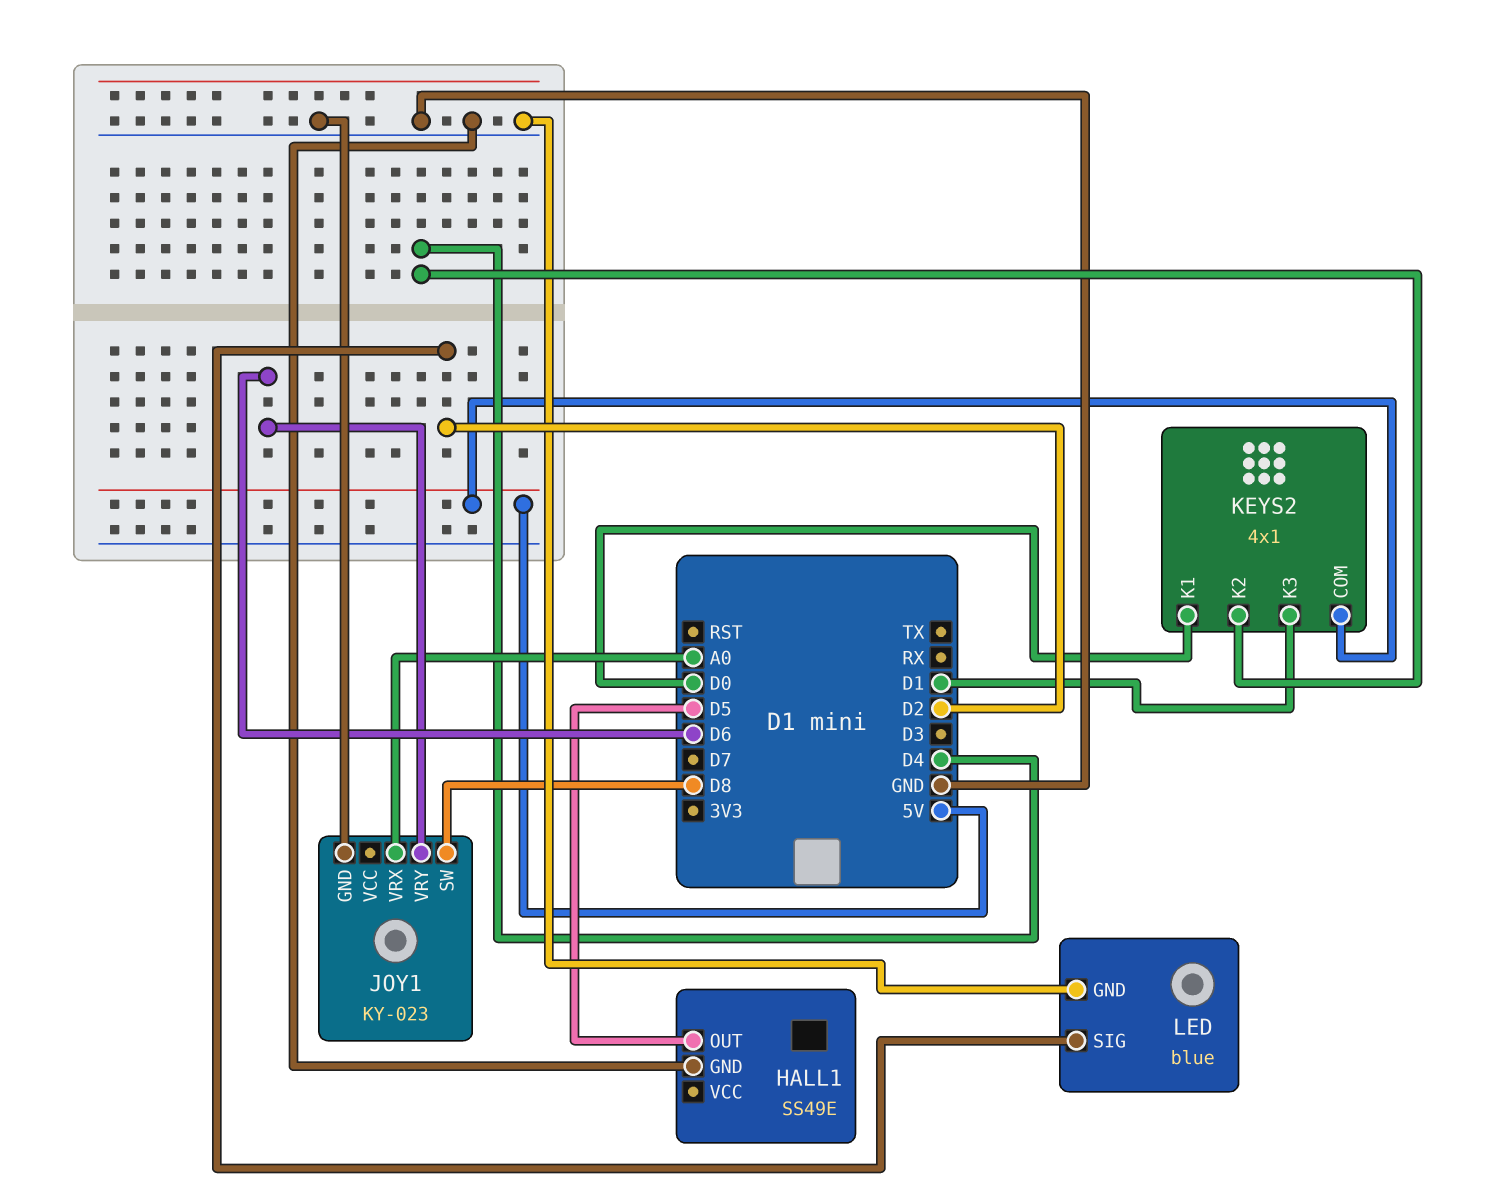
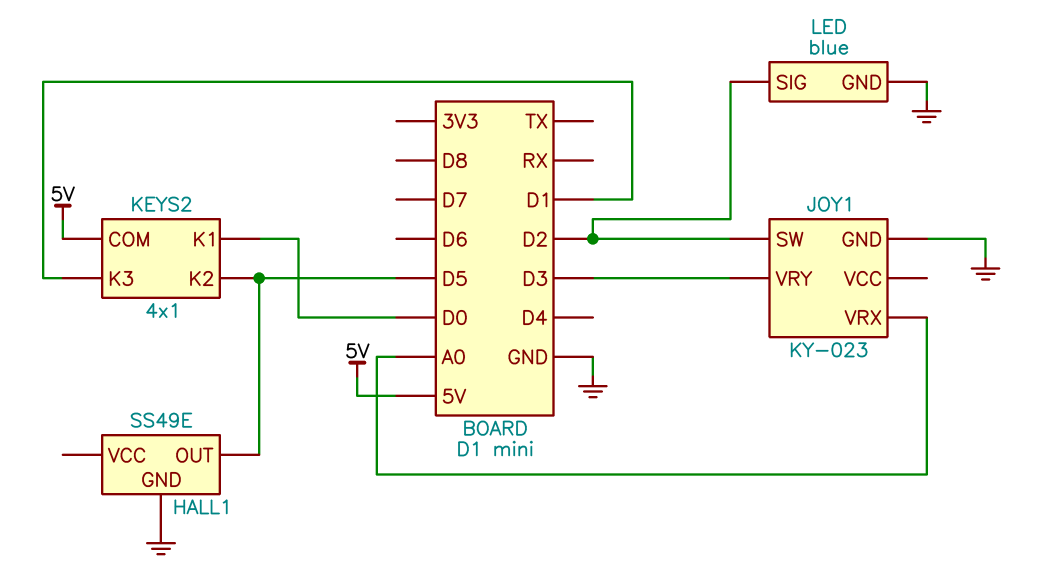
JOY1 pin SW: D8 -> D2
JOY1 pin VRY: D6 -> D3
KEYS2 pin K2: D4 -> D5

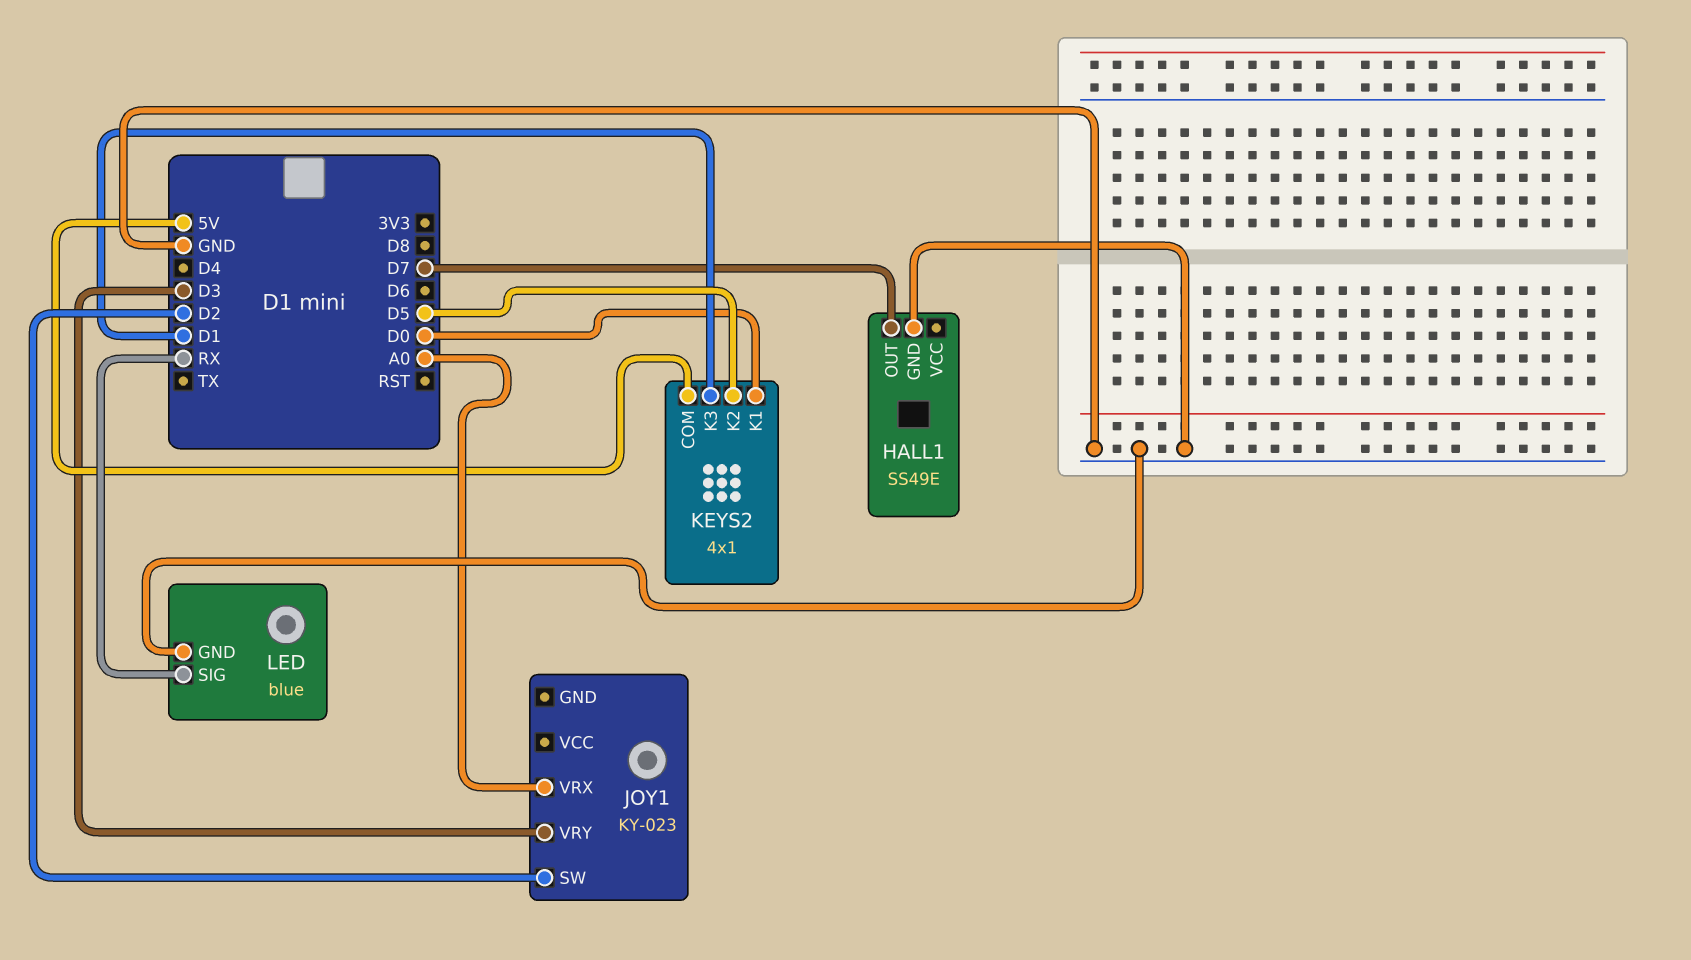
HALL1 pin OUT: D5 -> D7
JOY1 pin GND: GND -> none
LED pin SIG: D2 -> RX

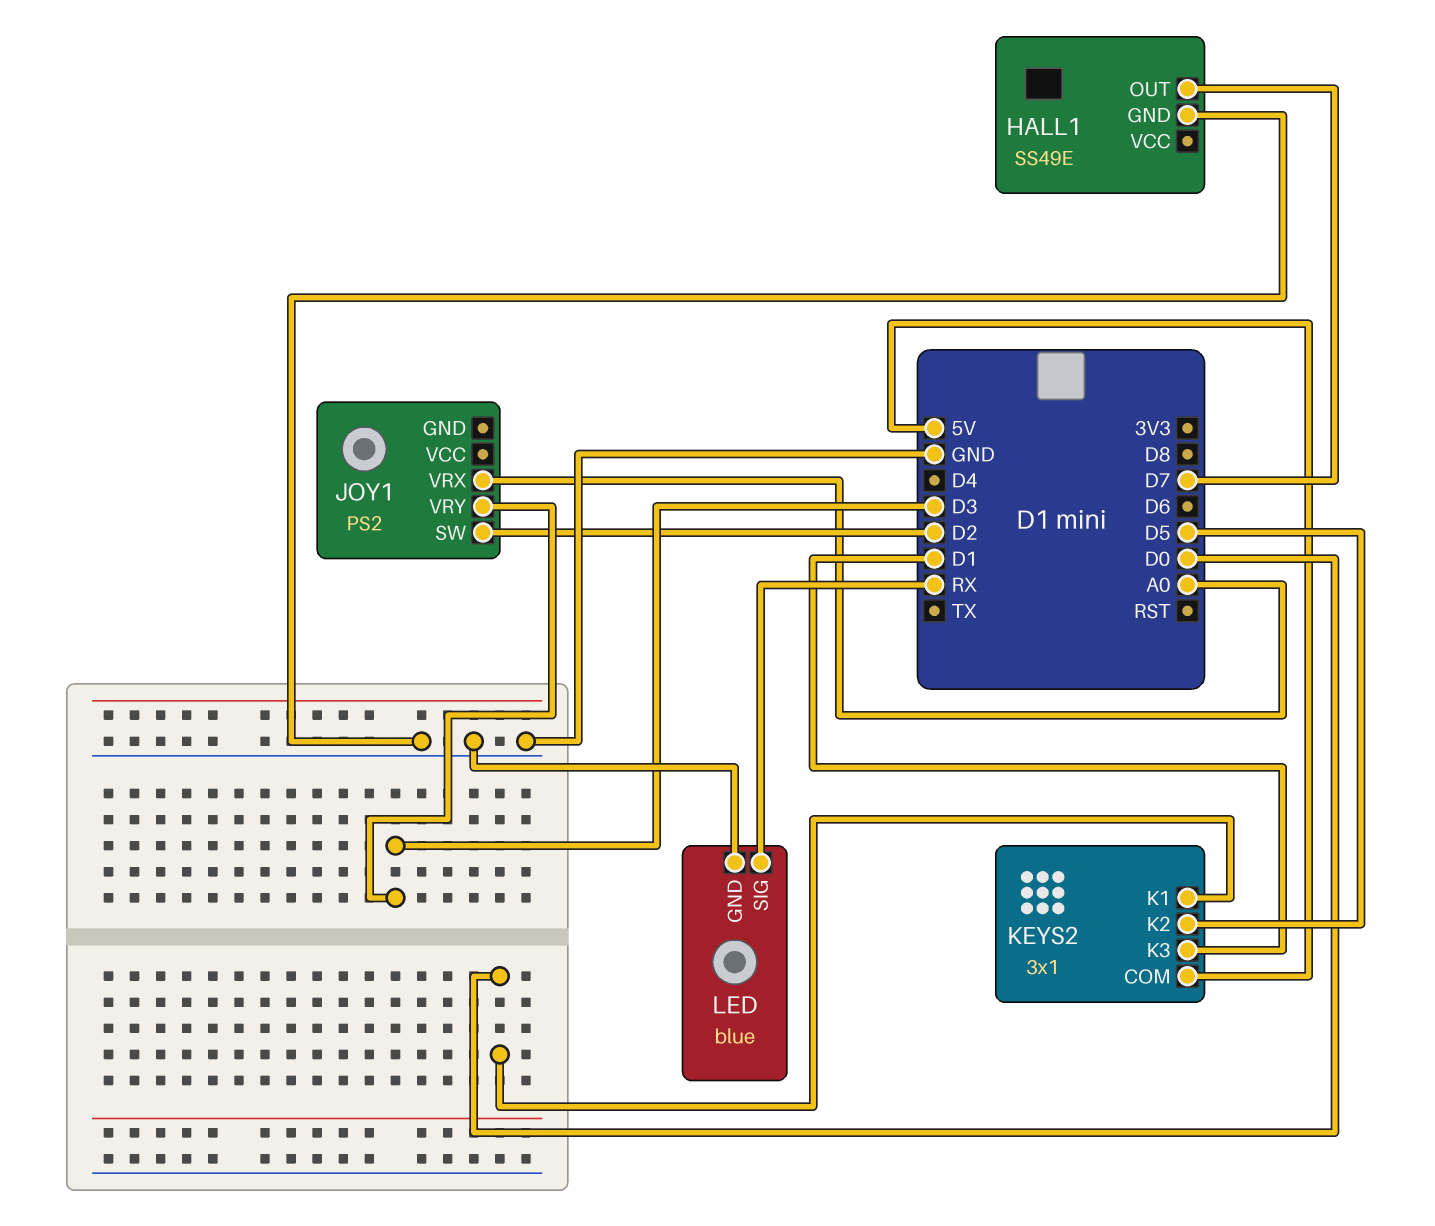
JOY1: KY-023 -> PS2
KEYS2: 4x1 -> 3x1

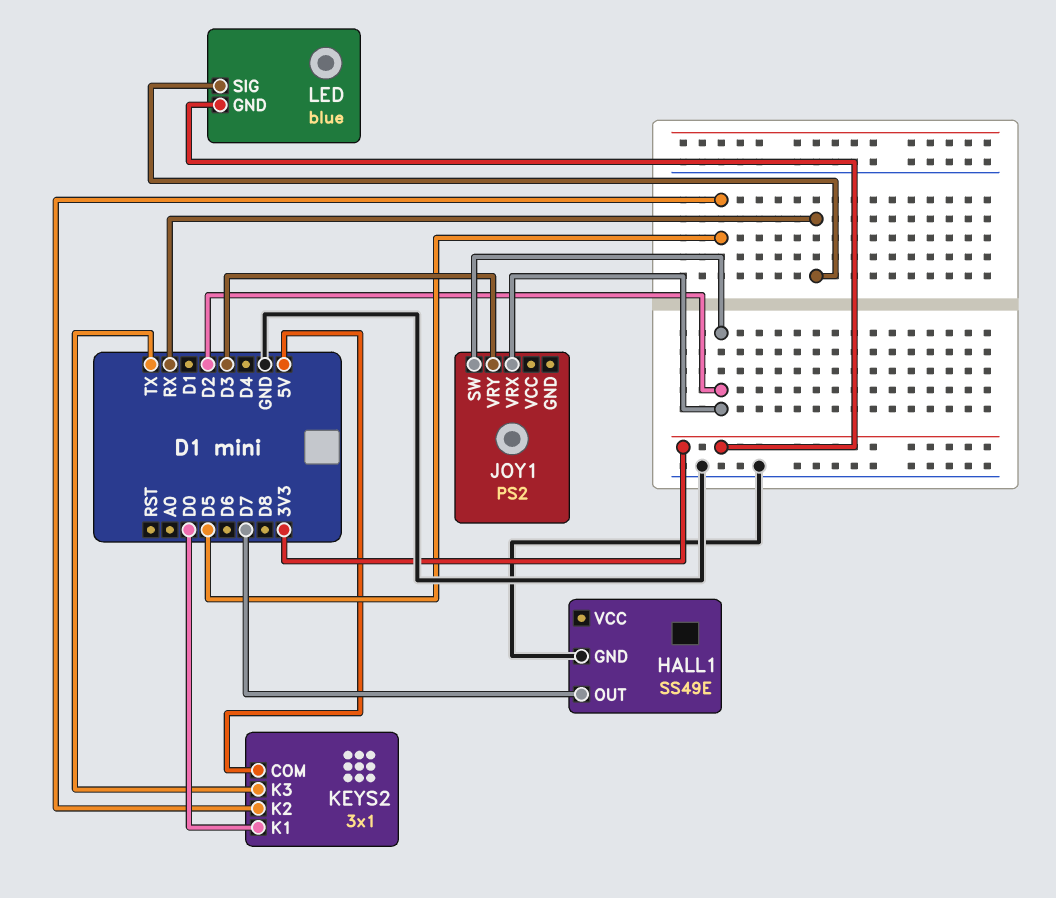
JOY1 pin VRX: A0 -> D2
KEYS2 pin K3: D1 -> TX
LED pin GND: GND -> 3V3

